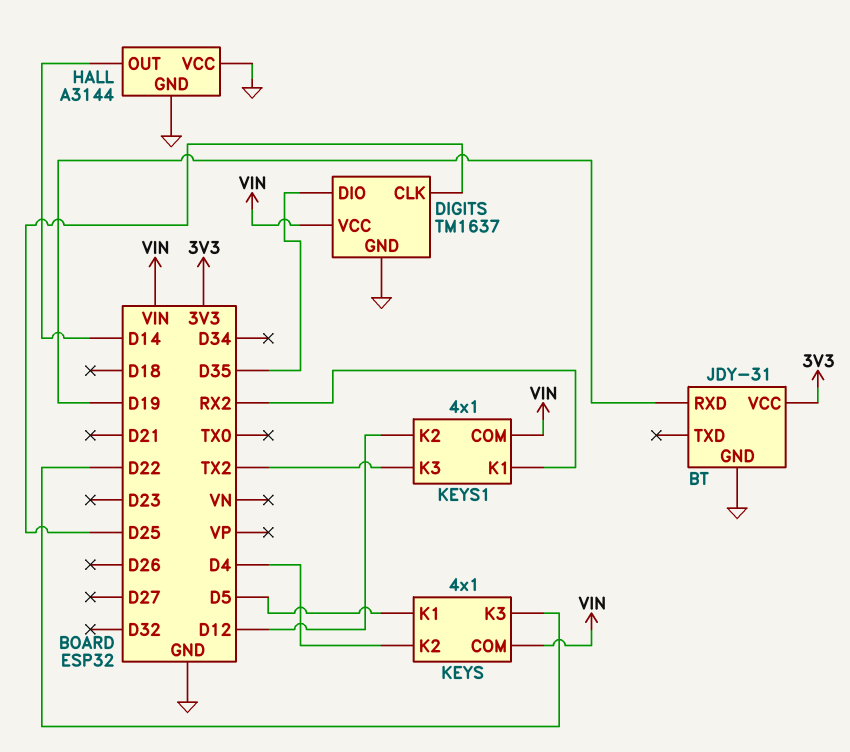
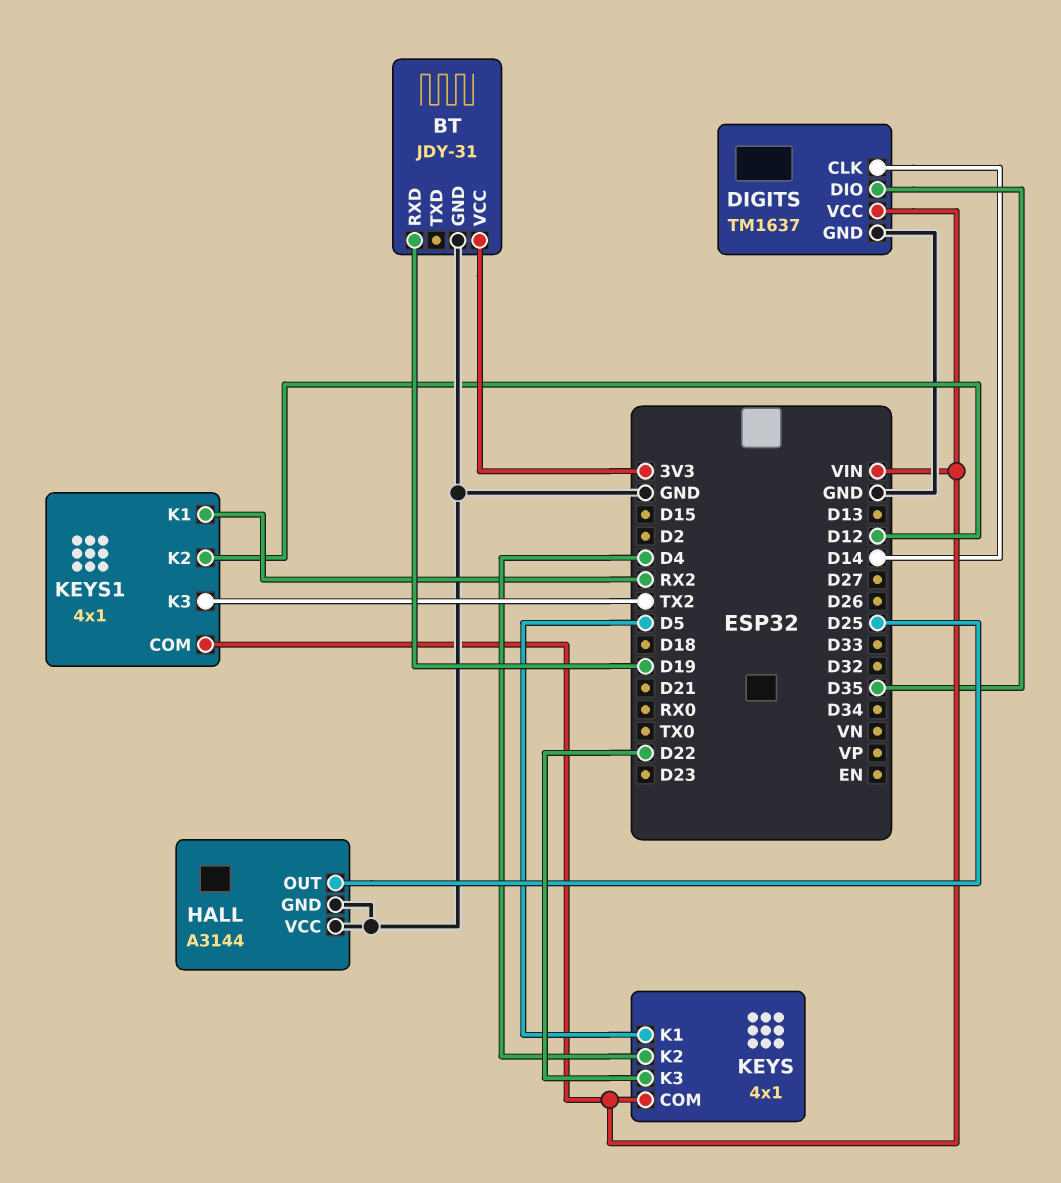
DIGITS pin CLK: D25 -> D14
HALL pin OUT: D14 -> D25

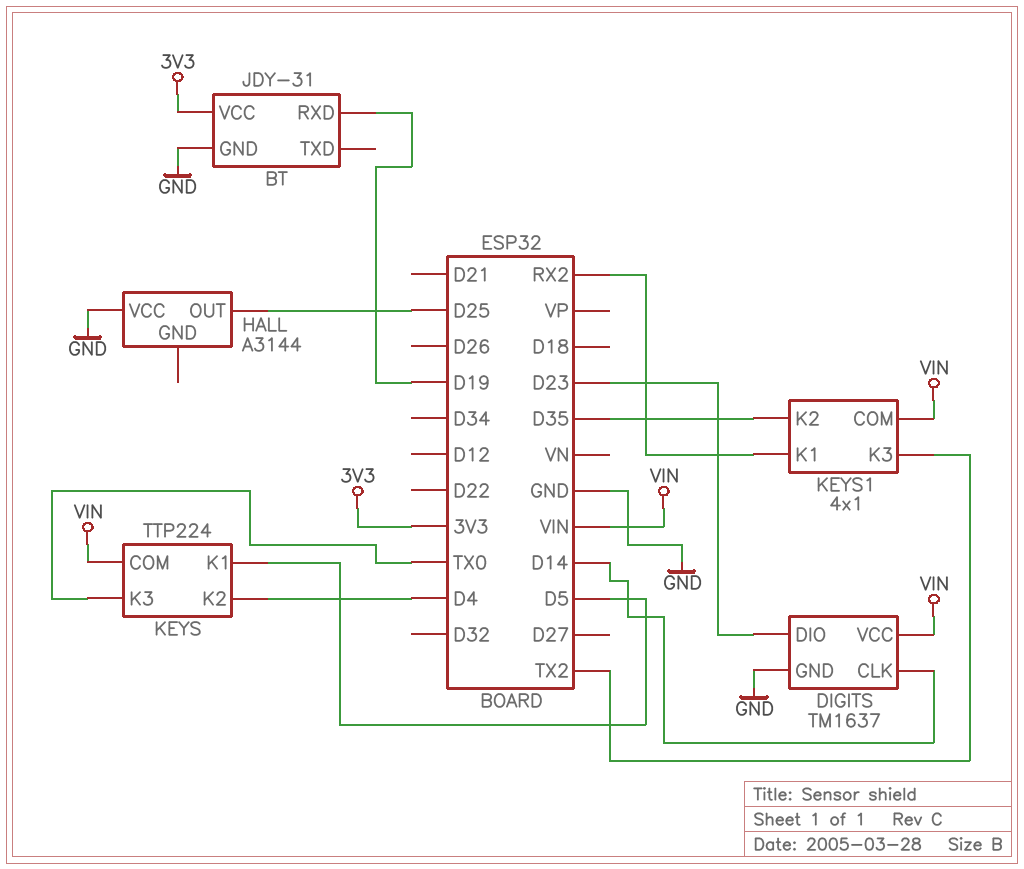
DIGITS pin DIO: D35 -> D23
HALL pin GND: GND -> none
KEYS: 4x1 -> TTP224
KEYS pin K3: D22 -> TX0
KEYS1 pin K2: D12 -> D35

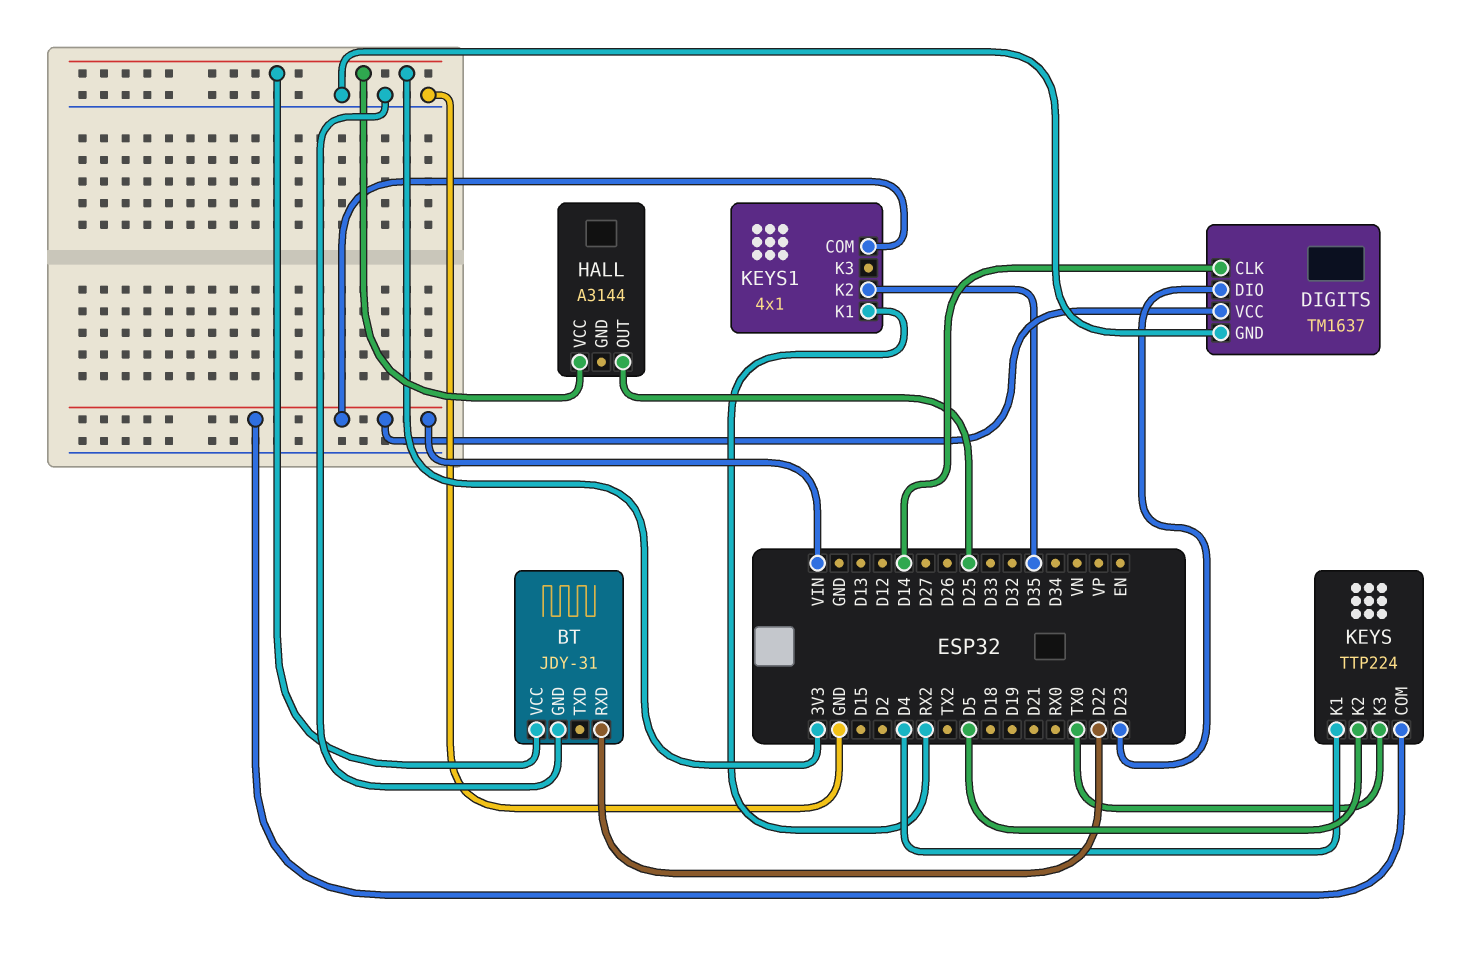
BT pin RXD: D19 -> D22
HALL pin VCC: GND -> 3V3
KEYS pin K1: D5 -> D4
KEYS pin K2: D4 -> D5
KEYS1 pin K3: TX2 -> none

